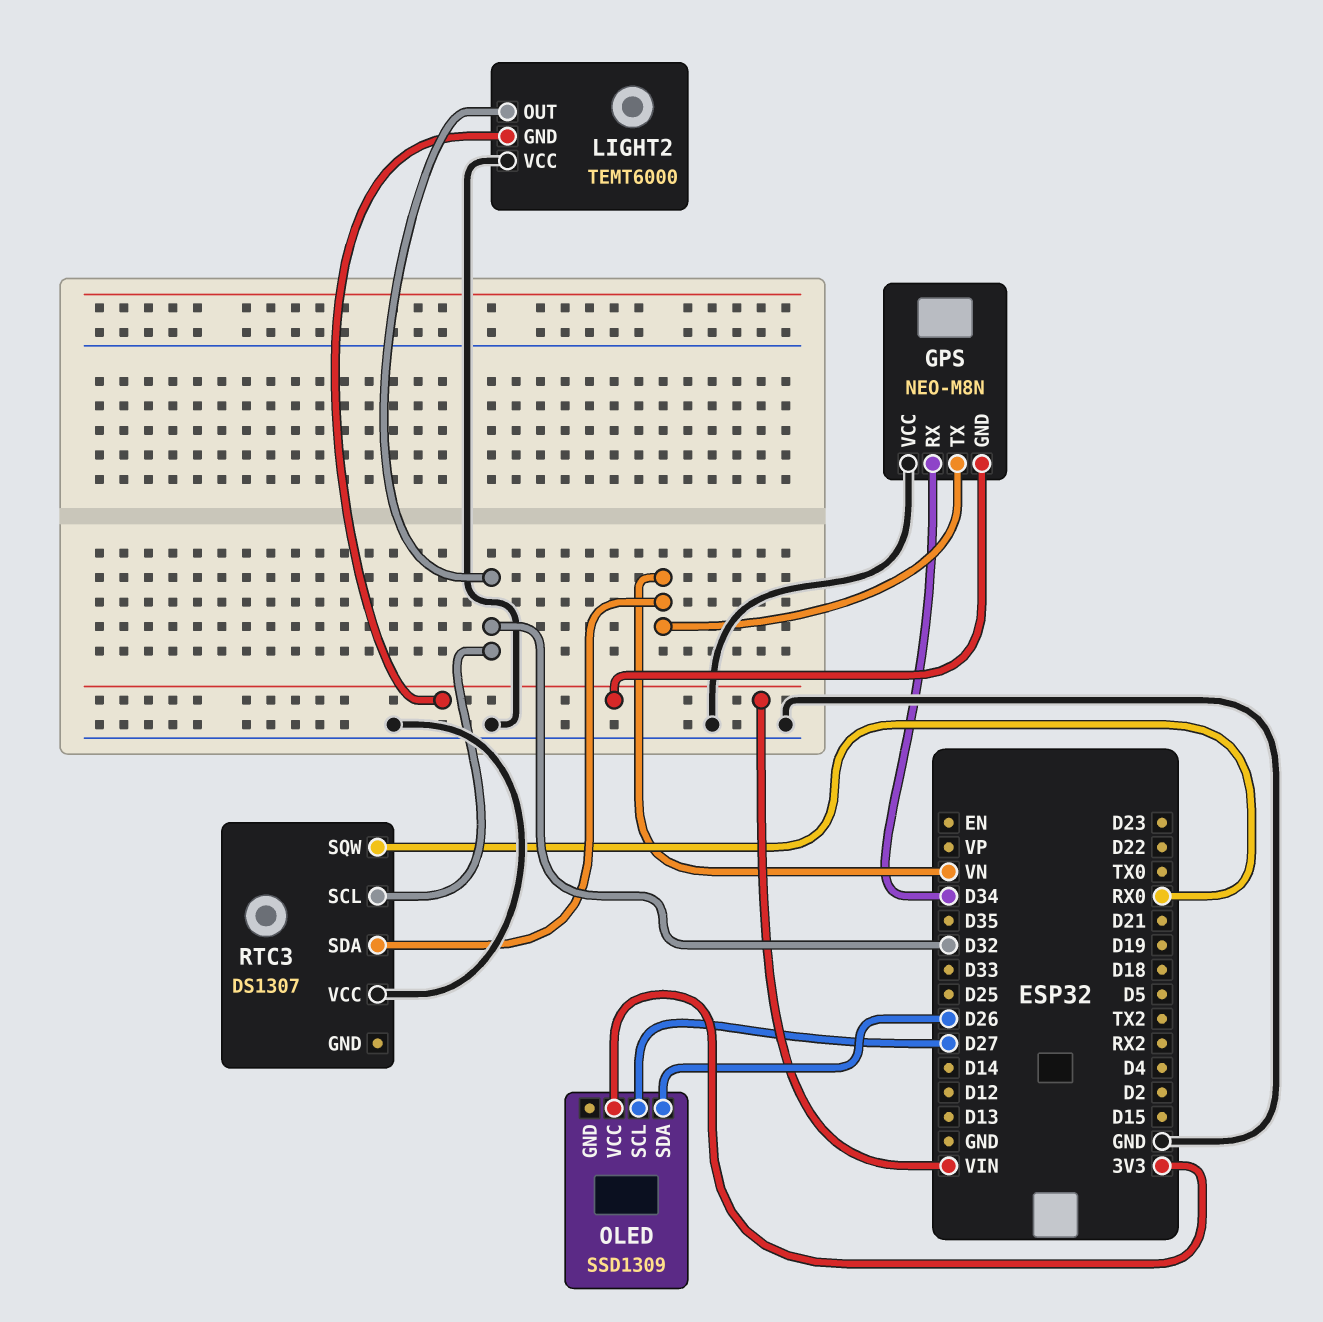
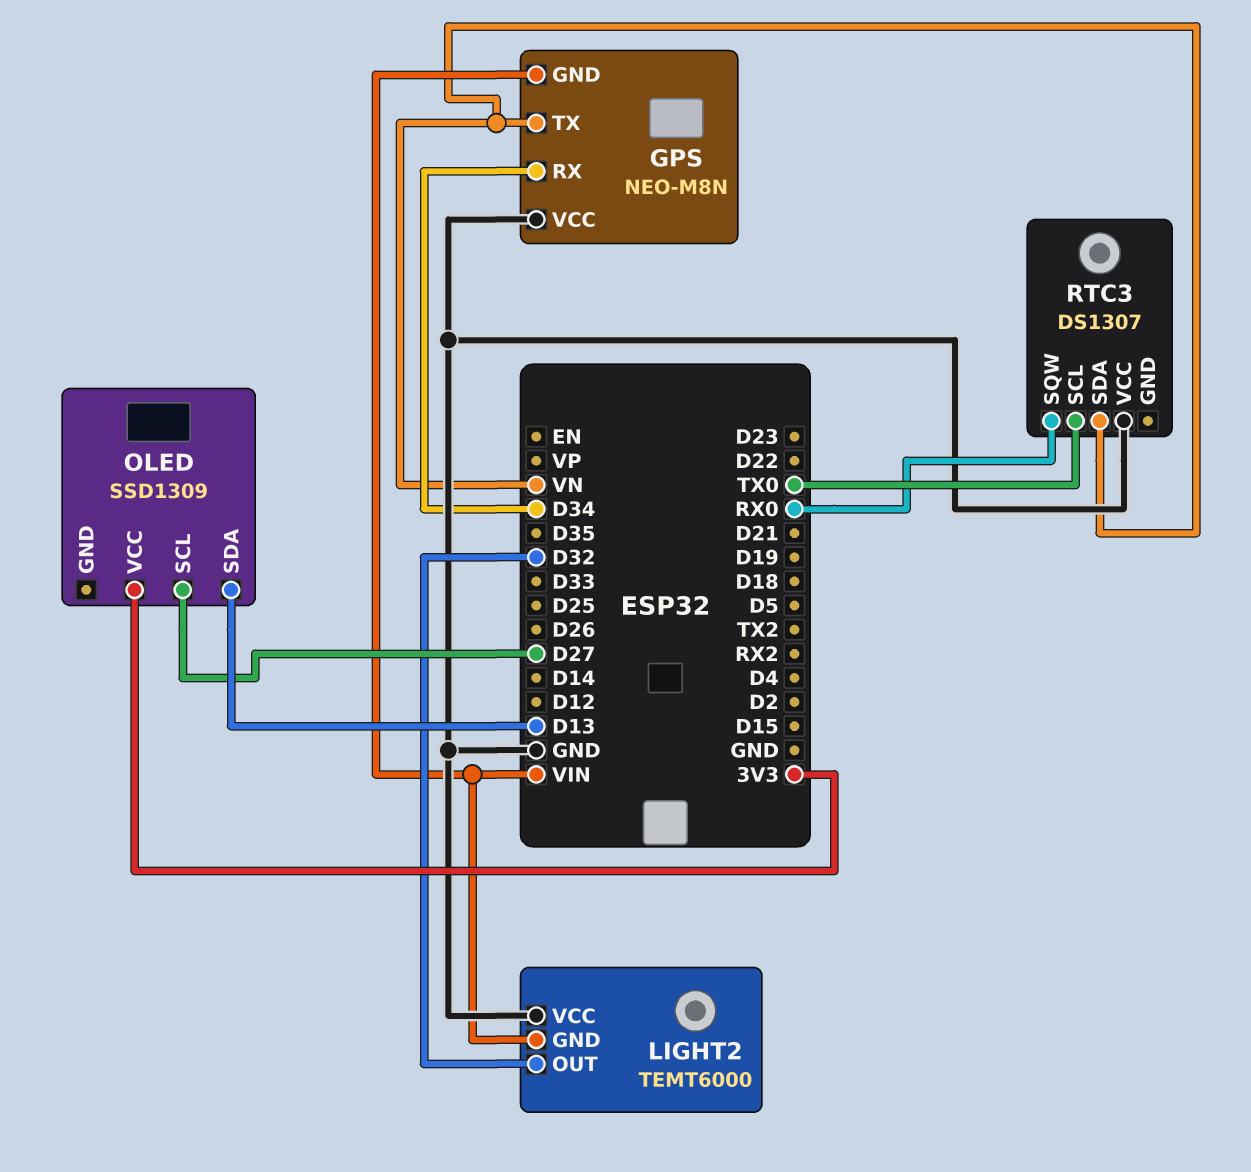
OLED pin SDA: D26 -> D13
RTC3 pin SCL: D32 -> TX0

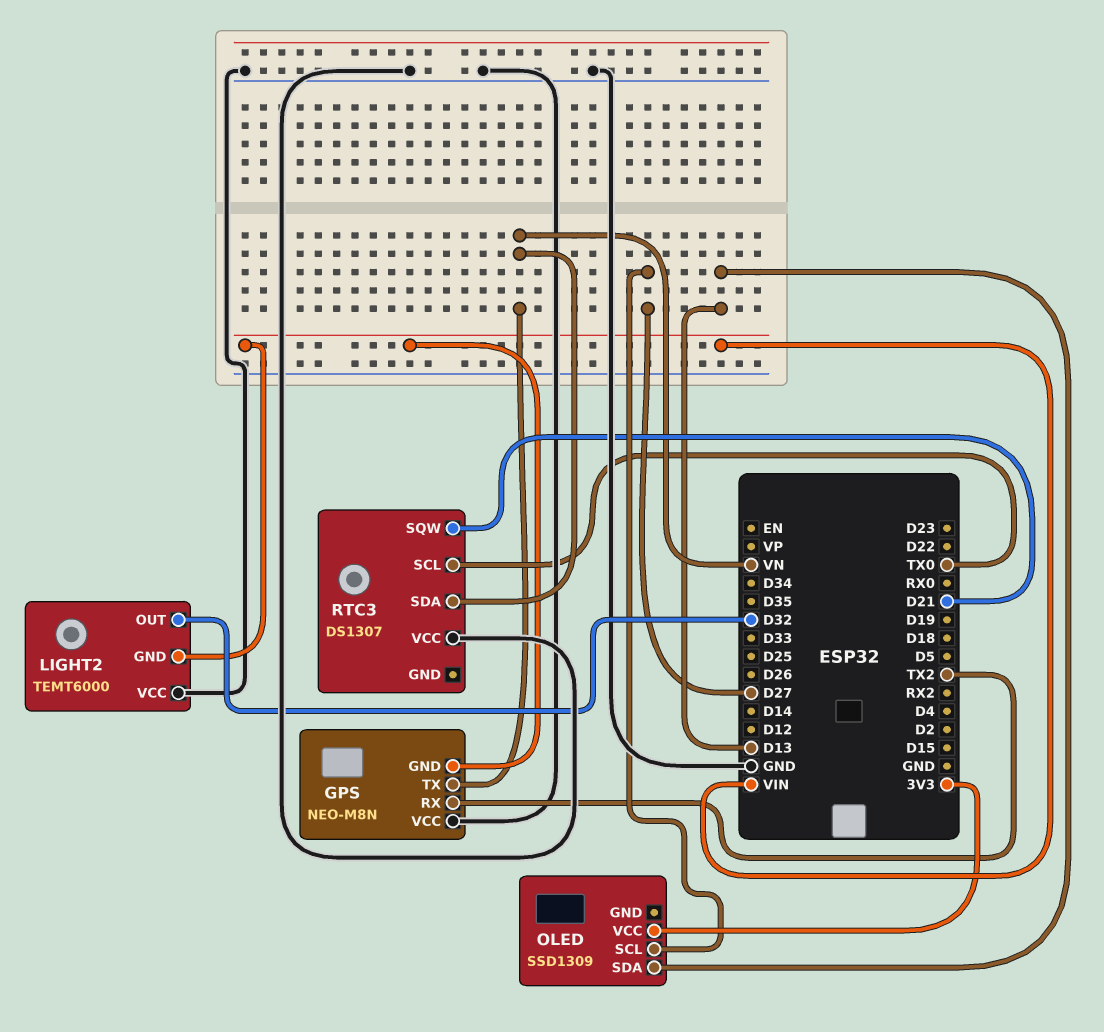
GPS pin RX: D34 -> TX2
RTC3 pin SQW: RX0 -> D21

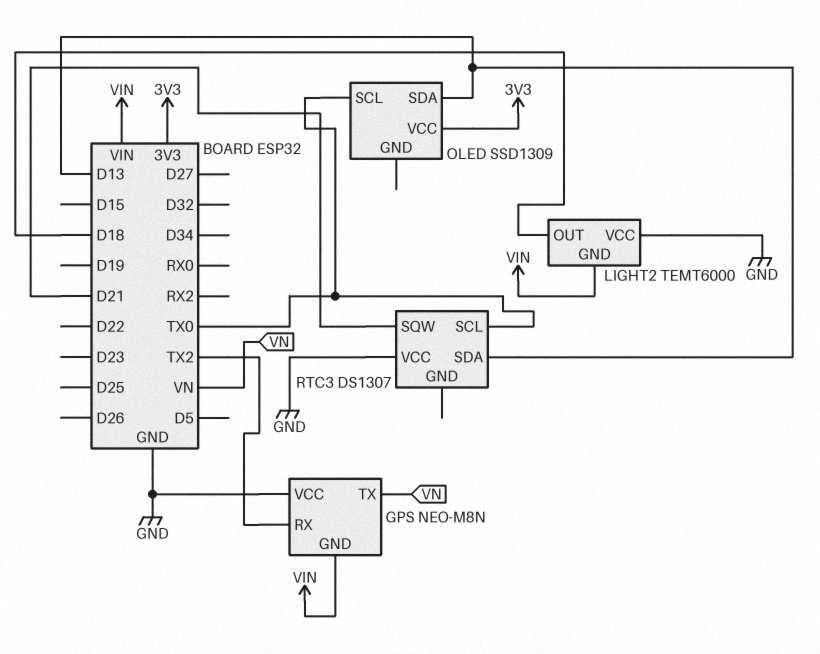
LIGHT2 pin OUT: D32 -> D18
OLED pin SCL: D27 -> TX0
RTC3 pin SDA: VN -> D13

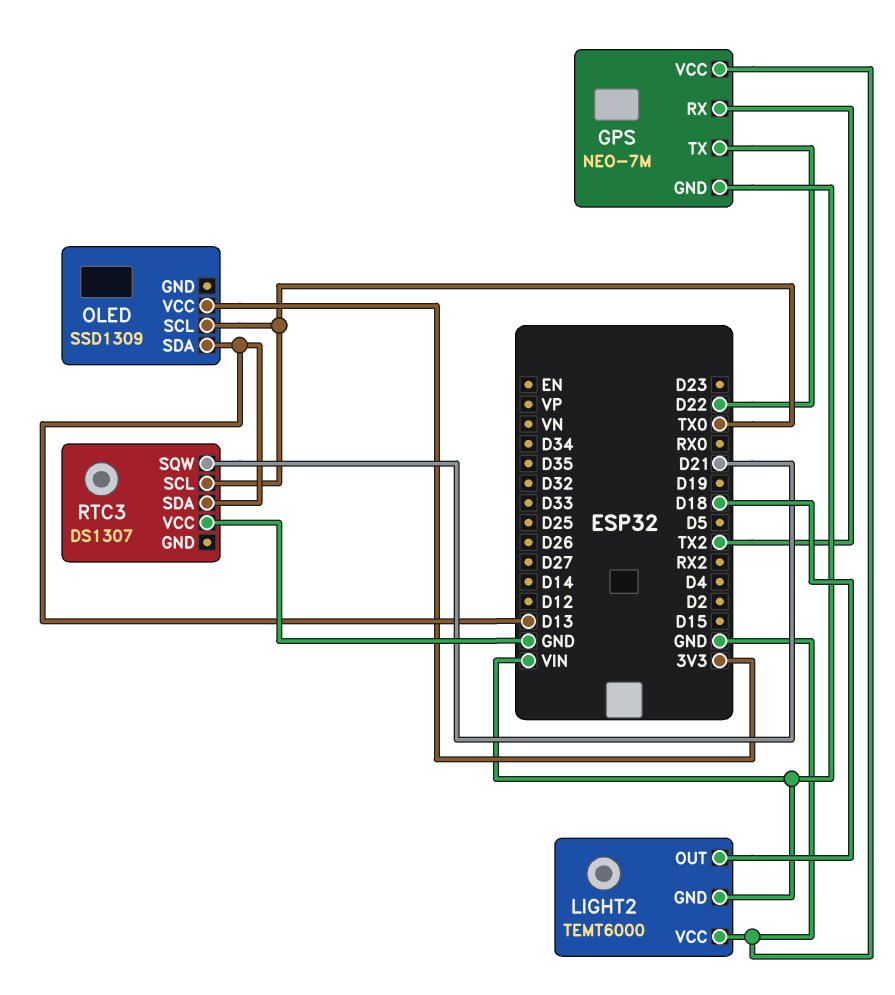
GPS: NEO-M8N -> NEO-7M
GPS pin TX: VN -> D22

